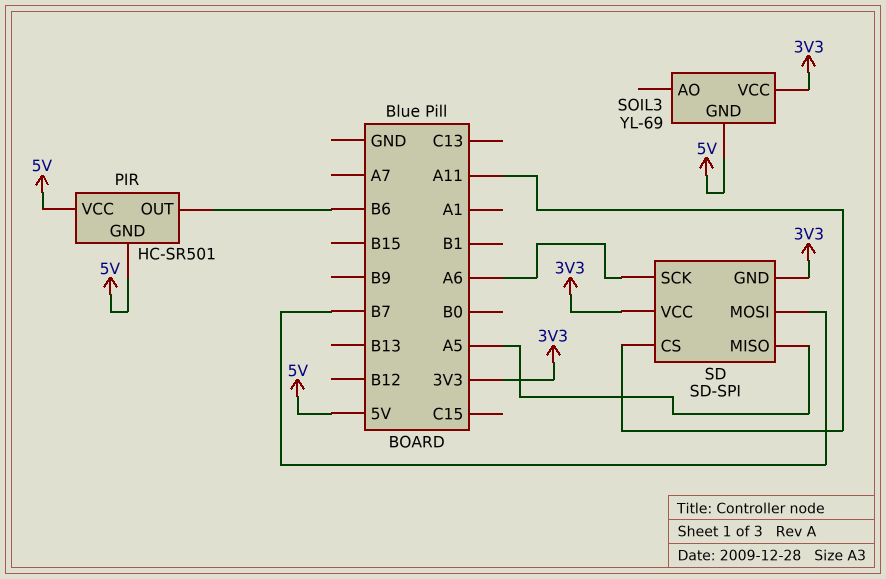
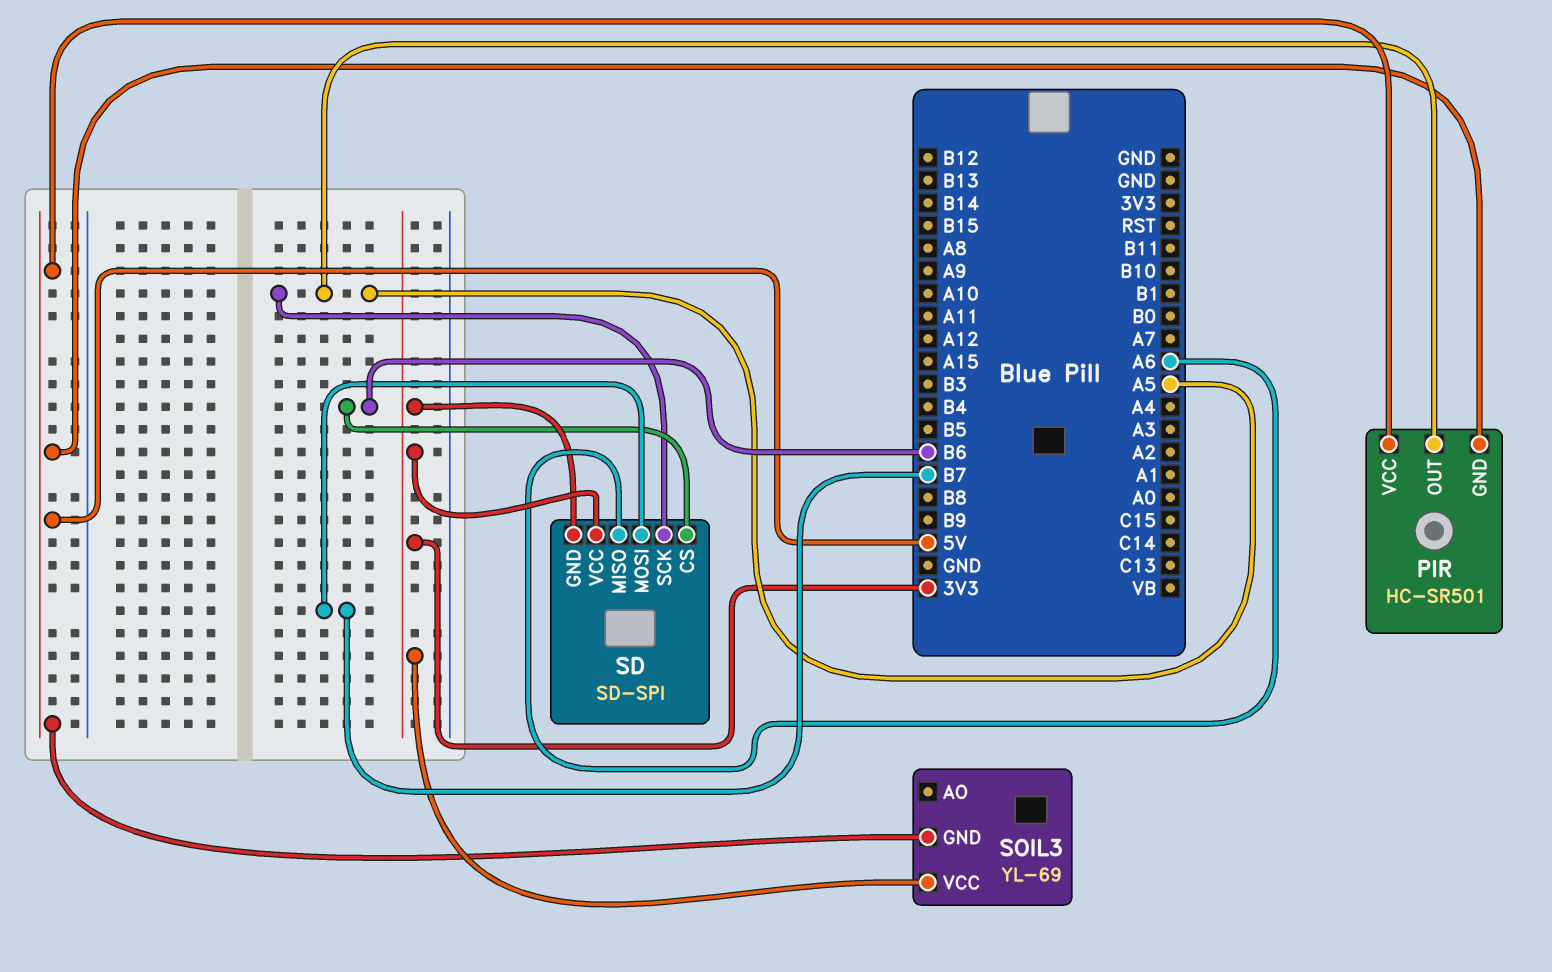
PIR pin OUT: B6 -> A5
SD pin CS: A11 -> B6
SD pin MISO: A5 -> A6
SD pin SCK: A6 -> A5

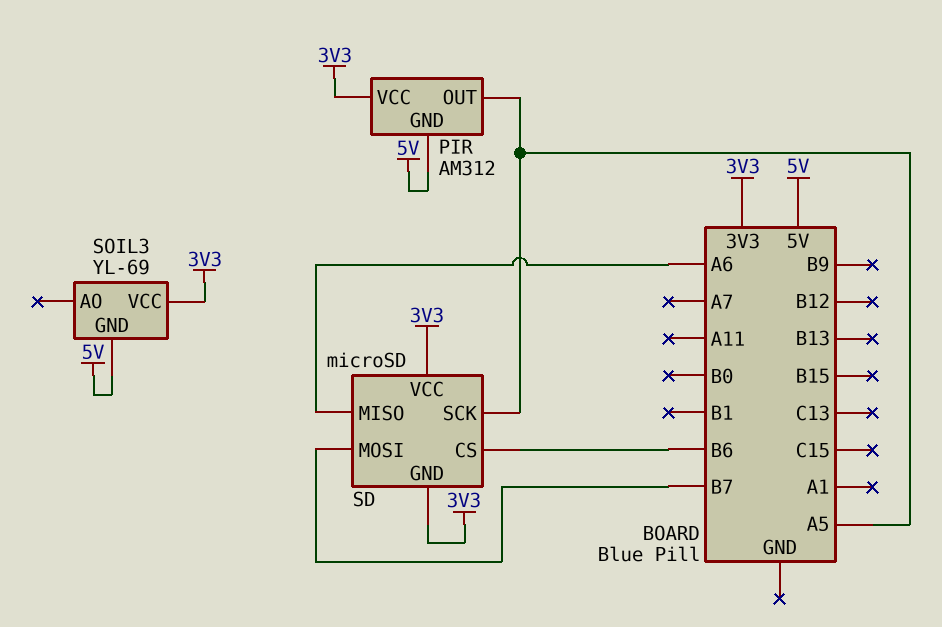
PIR: HC-SR501 -> AM312
PIR pin VCC: 5V -> 3V3
SD: SD-SPI -> microSD

